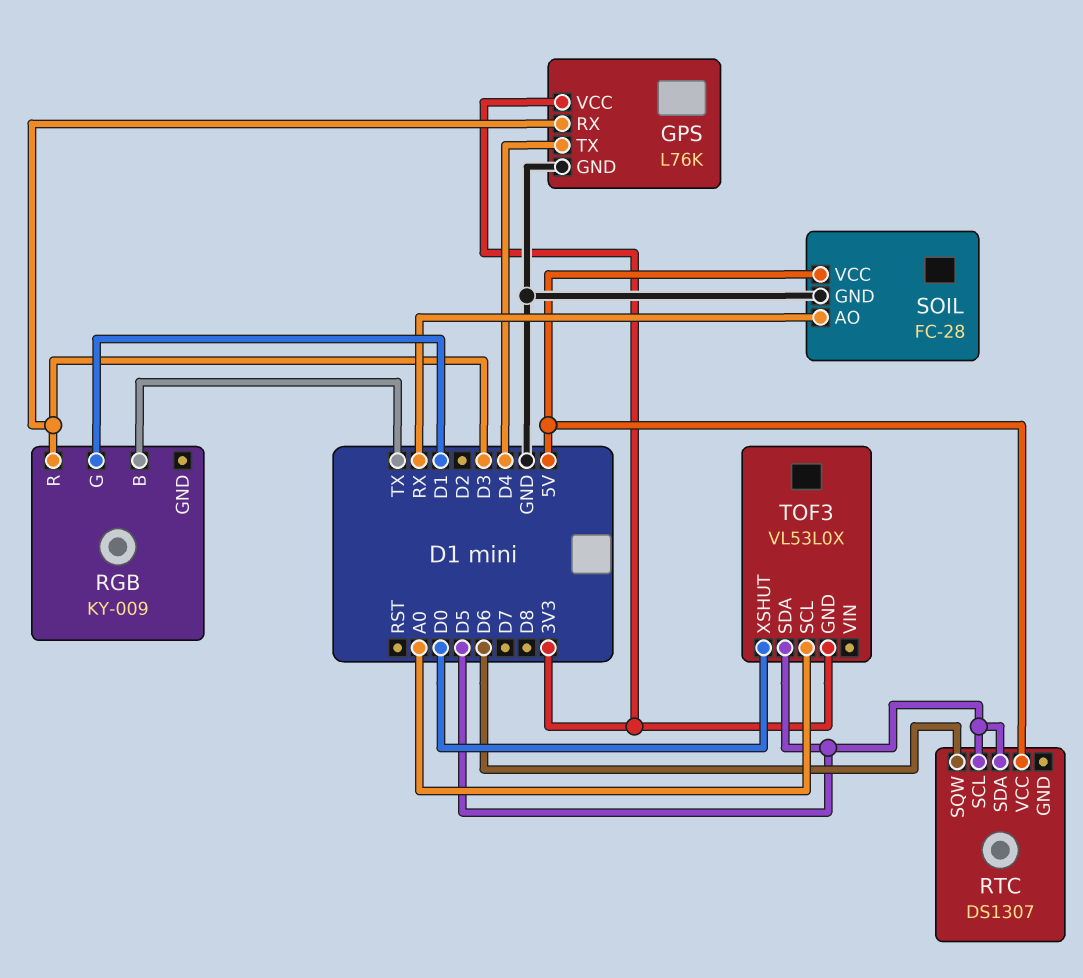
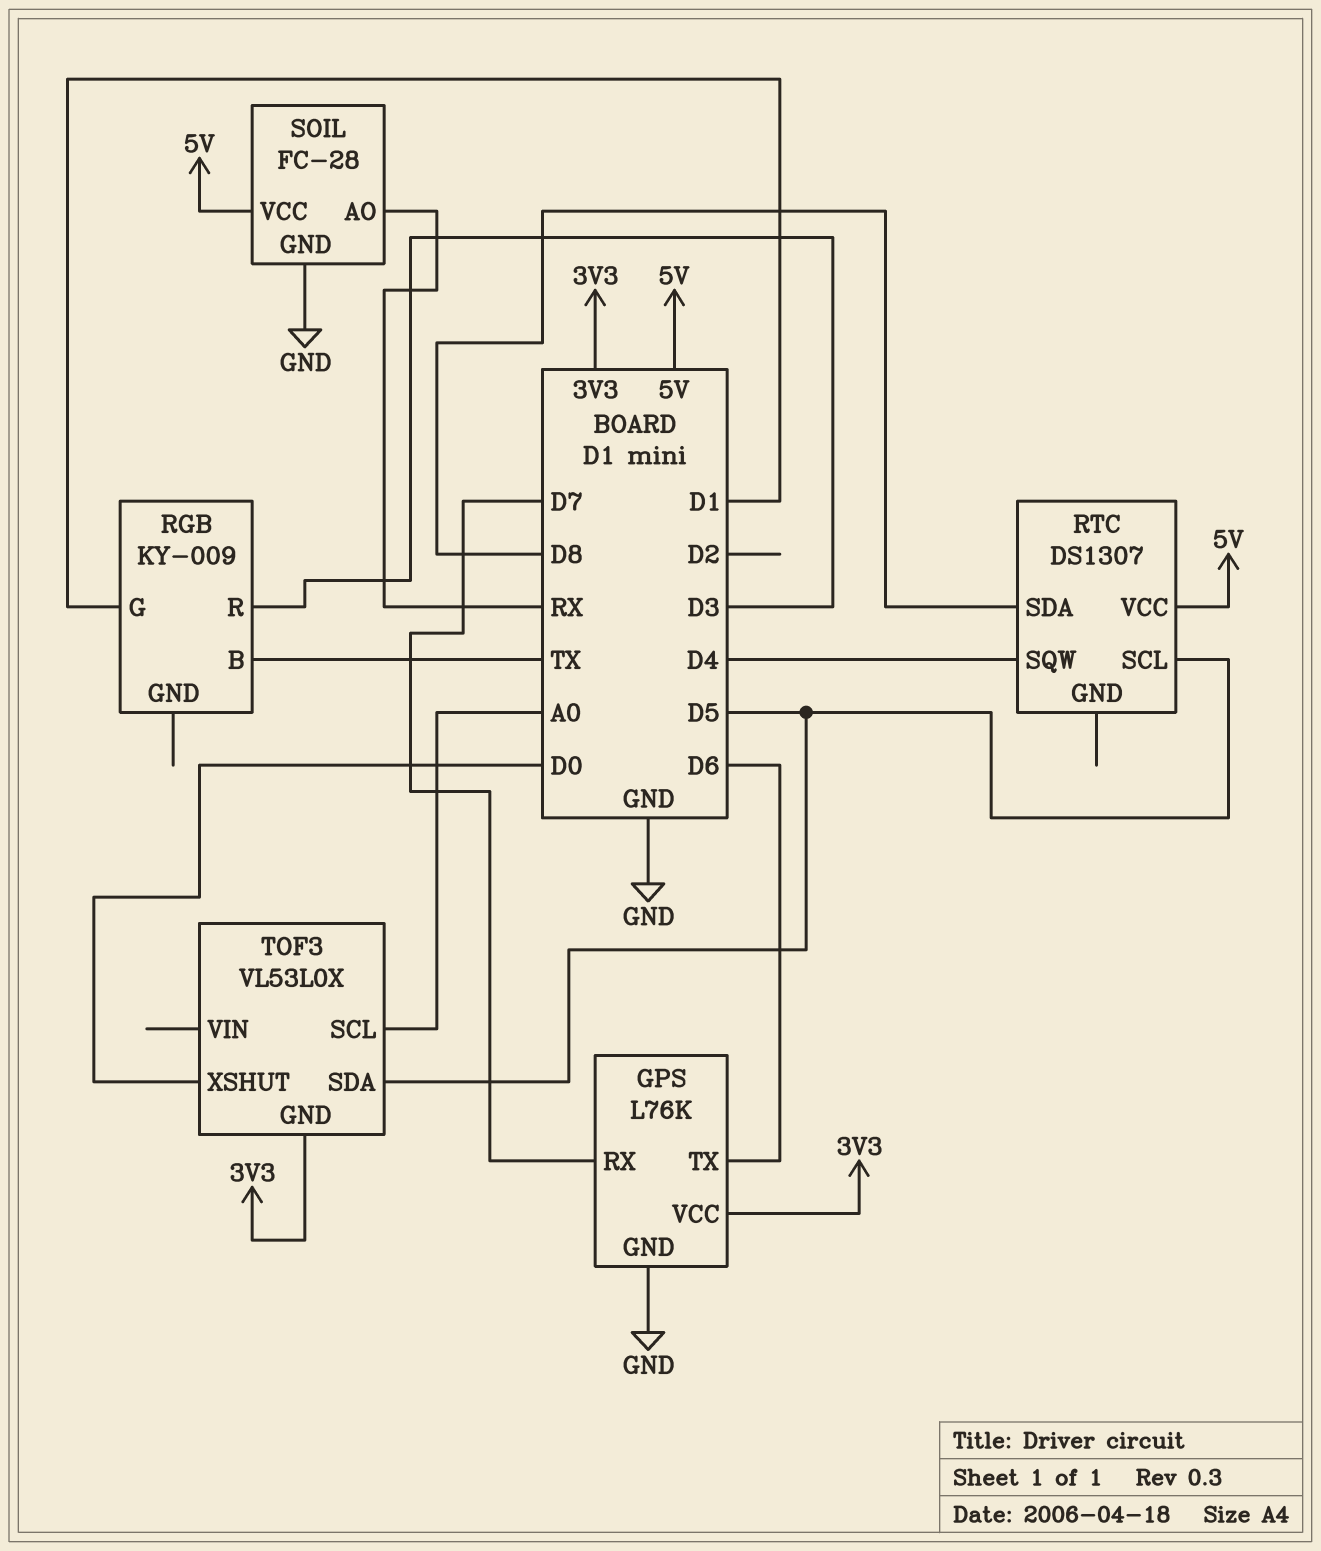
GPS pin RX: D3 -> D7
GPS pin TX: D4 -> D6
RTC pin SDA: D5 -> D8
RTC pin SQW: D6 -> D4

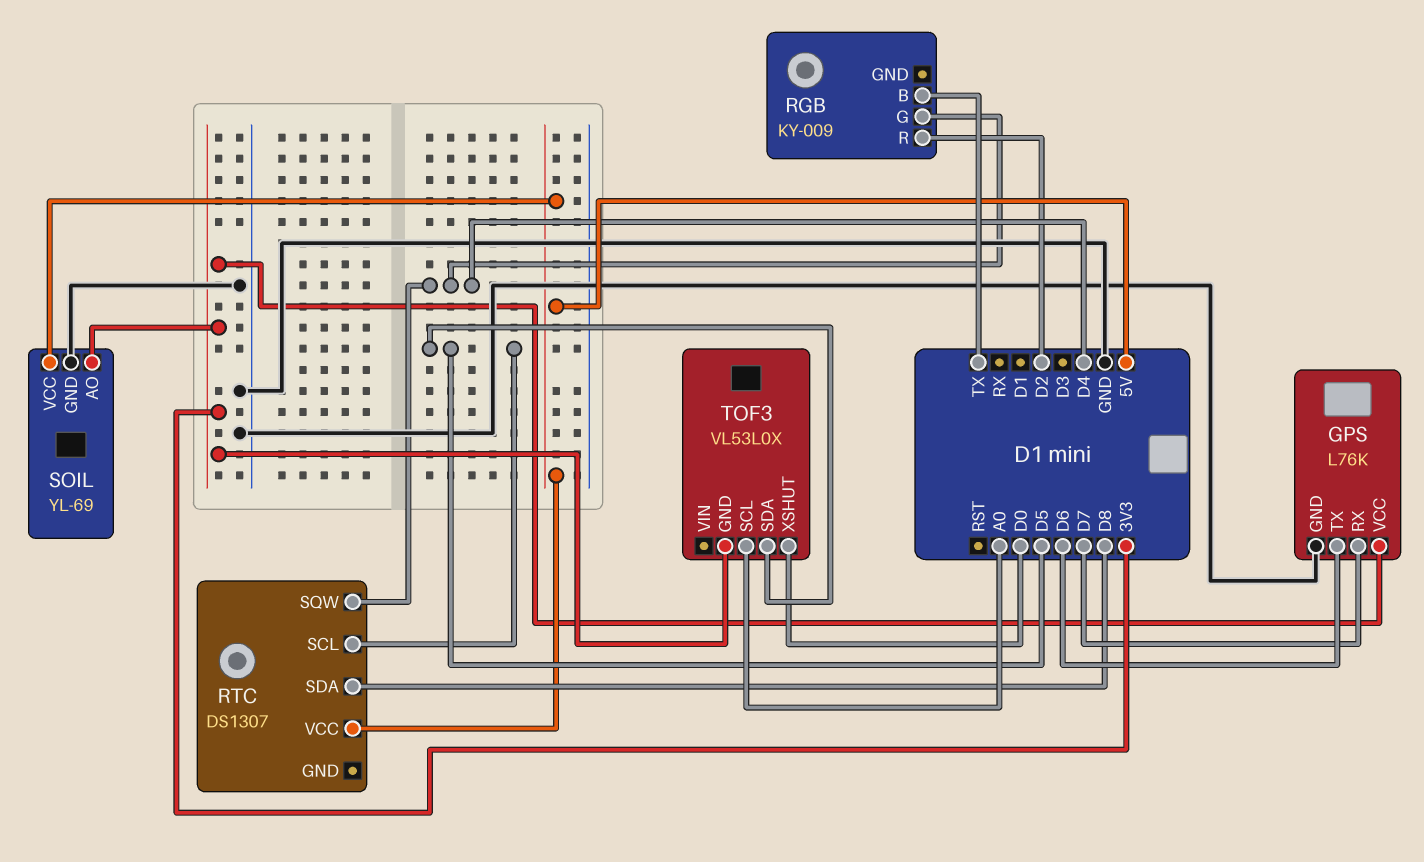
RGB pin G: D1 -> D4
RGB pin R: D3 -> D2
SOIL: FC-28 -> YL-69
SOIL pin AO: RX -> 3V3

